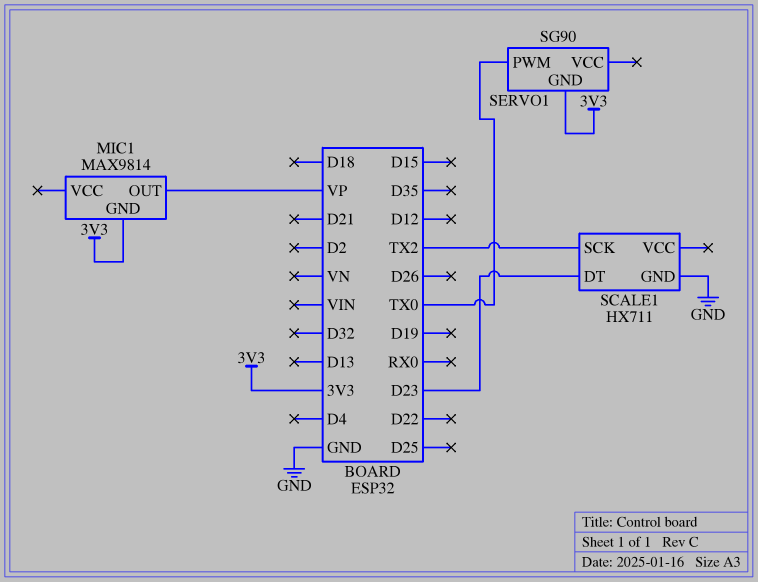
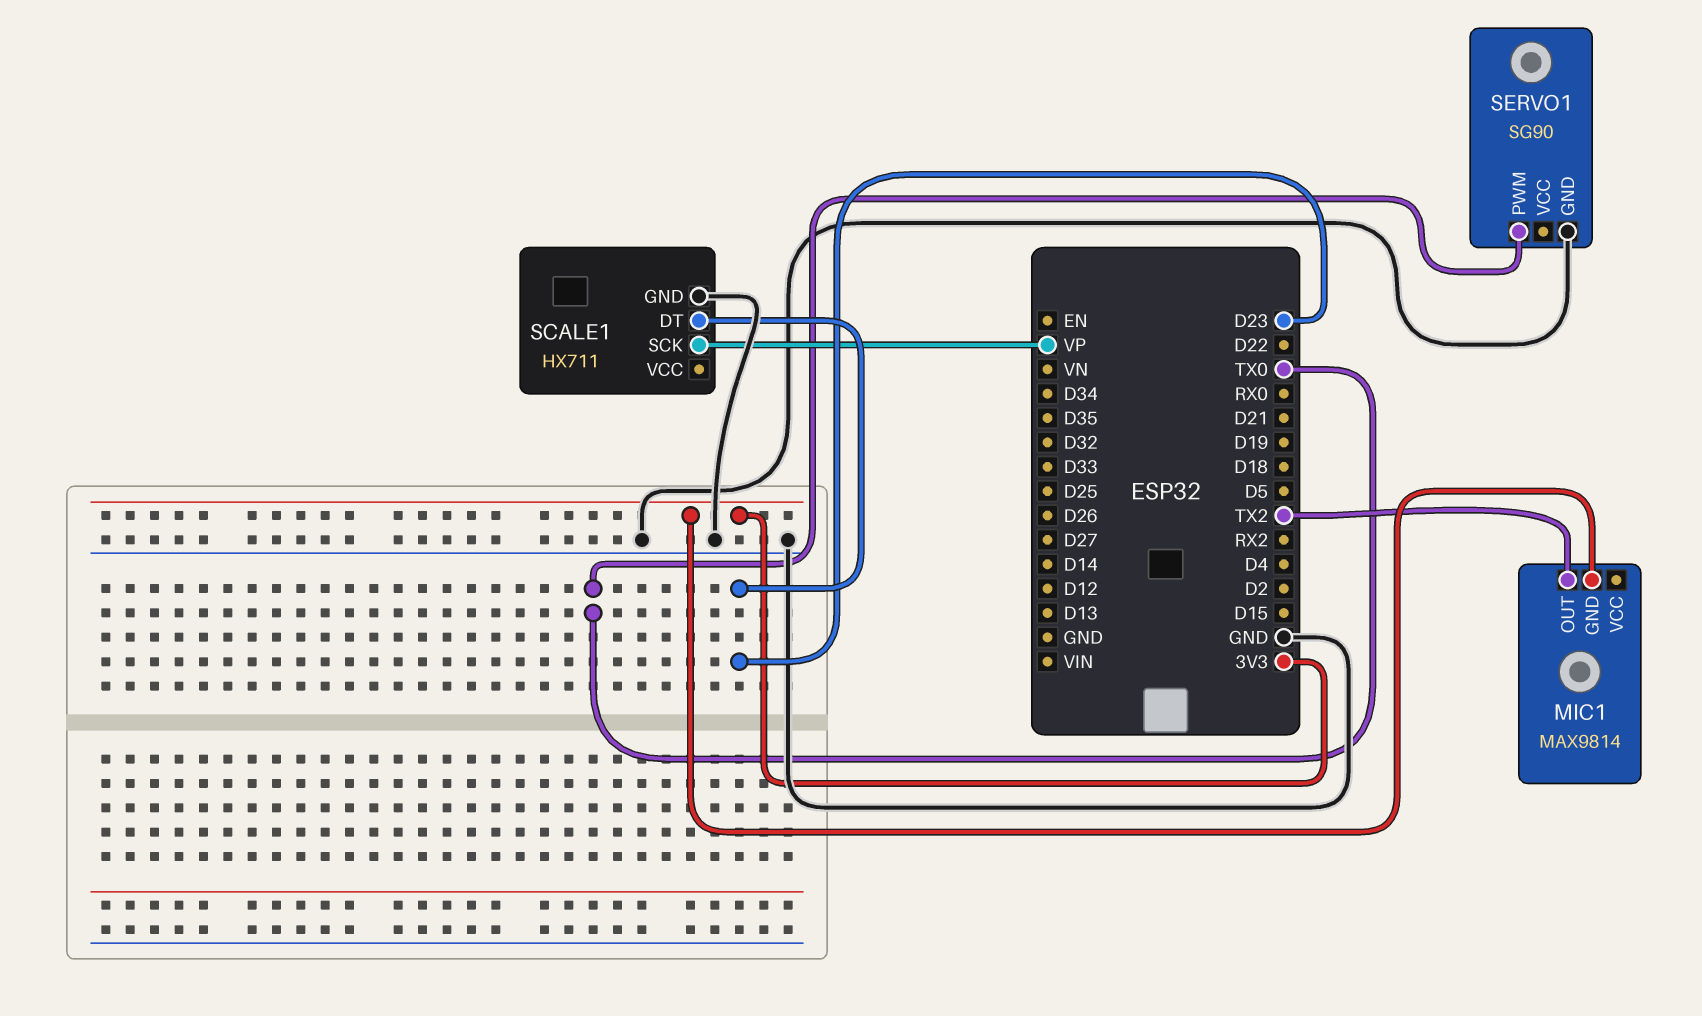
MIC1 pin OUT: VP -> TX2
SCALE1 pin SCK: TX2 -> VP
SERVO1 pin GND: 3V3 -> GND

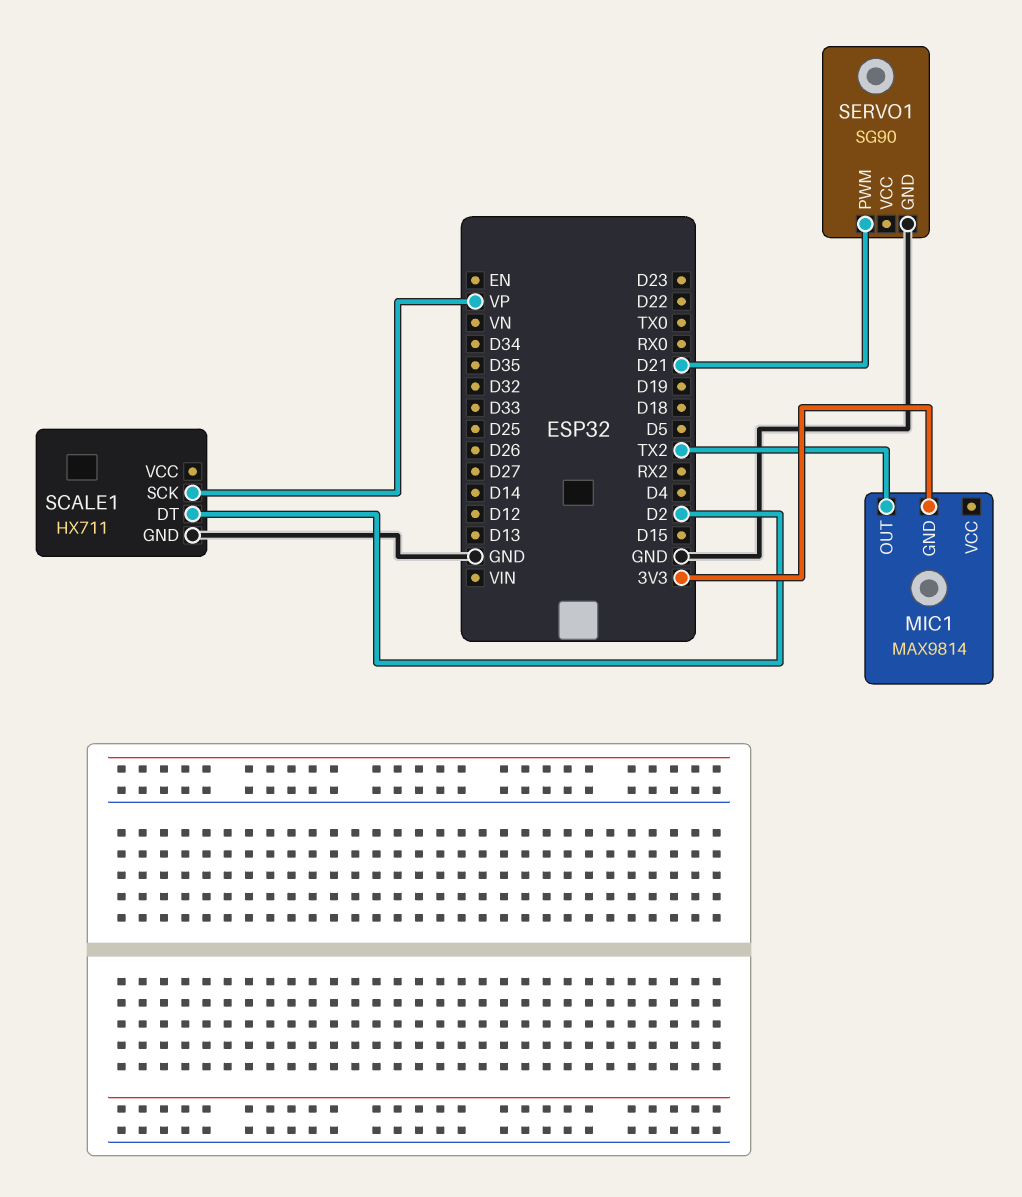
SCALE1 pin DT: D23 -> D2
SERVO1 pin PWM: TX0 -> D21

